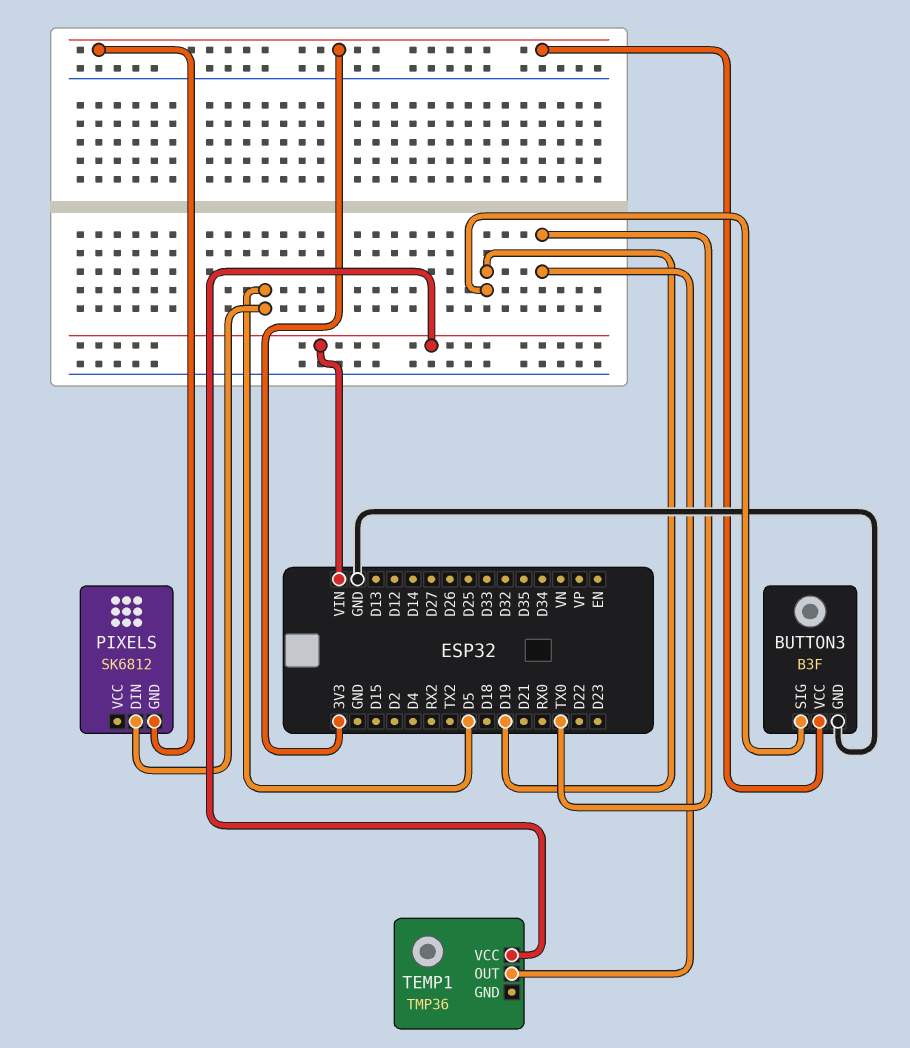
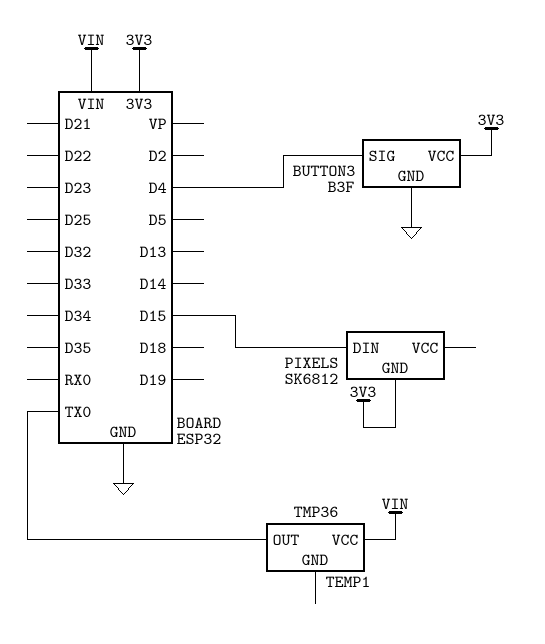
BUTTON3 pin SIG: D19 -> D4
PIXELS pin DIN: D5 -> D15

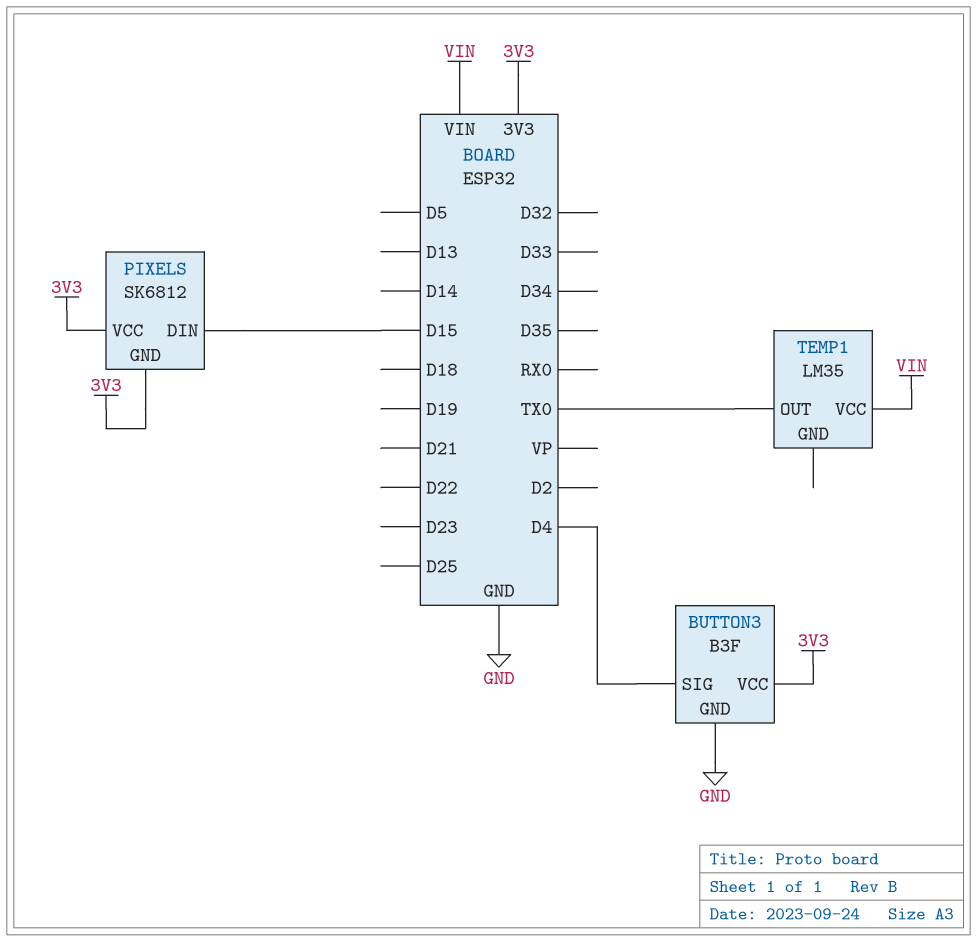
PIXELS pin VCC: none -> 3V3
TEMP1: TMP36 -> LM35

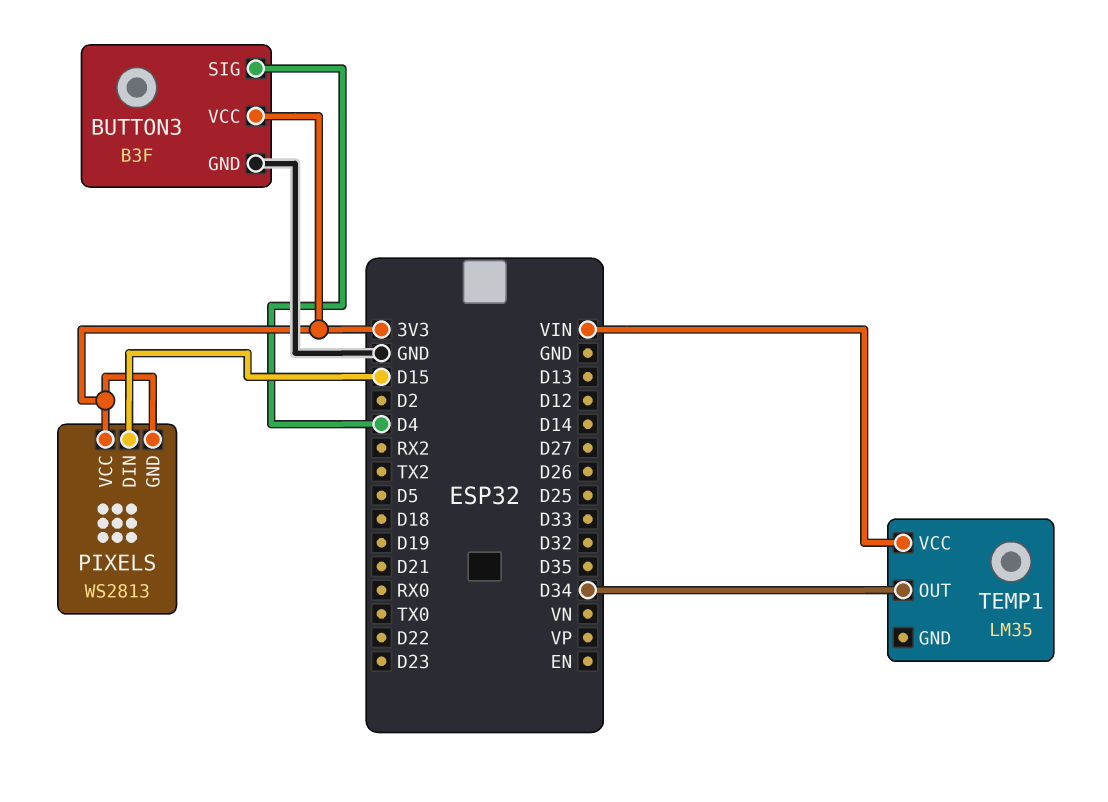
PIXELS: SK6812 -> WS2813
TEMP1 pin OUT: TX0 -> D34

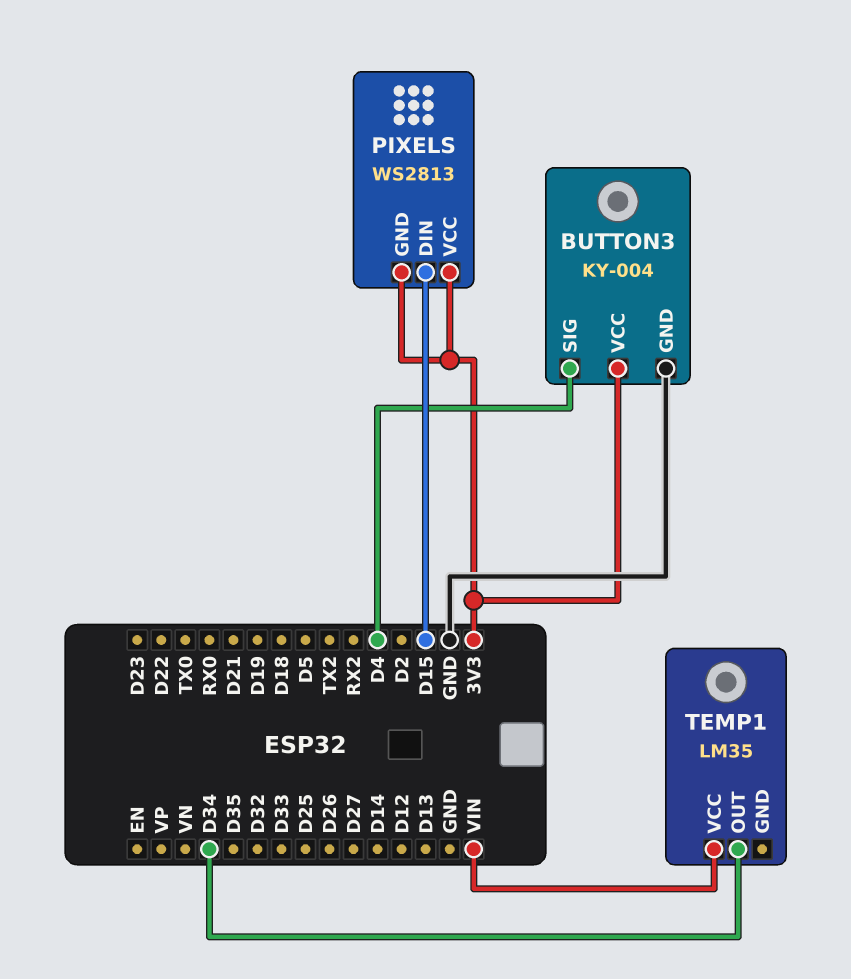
BUTTON3: B3F -> KY-004

